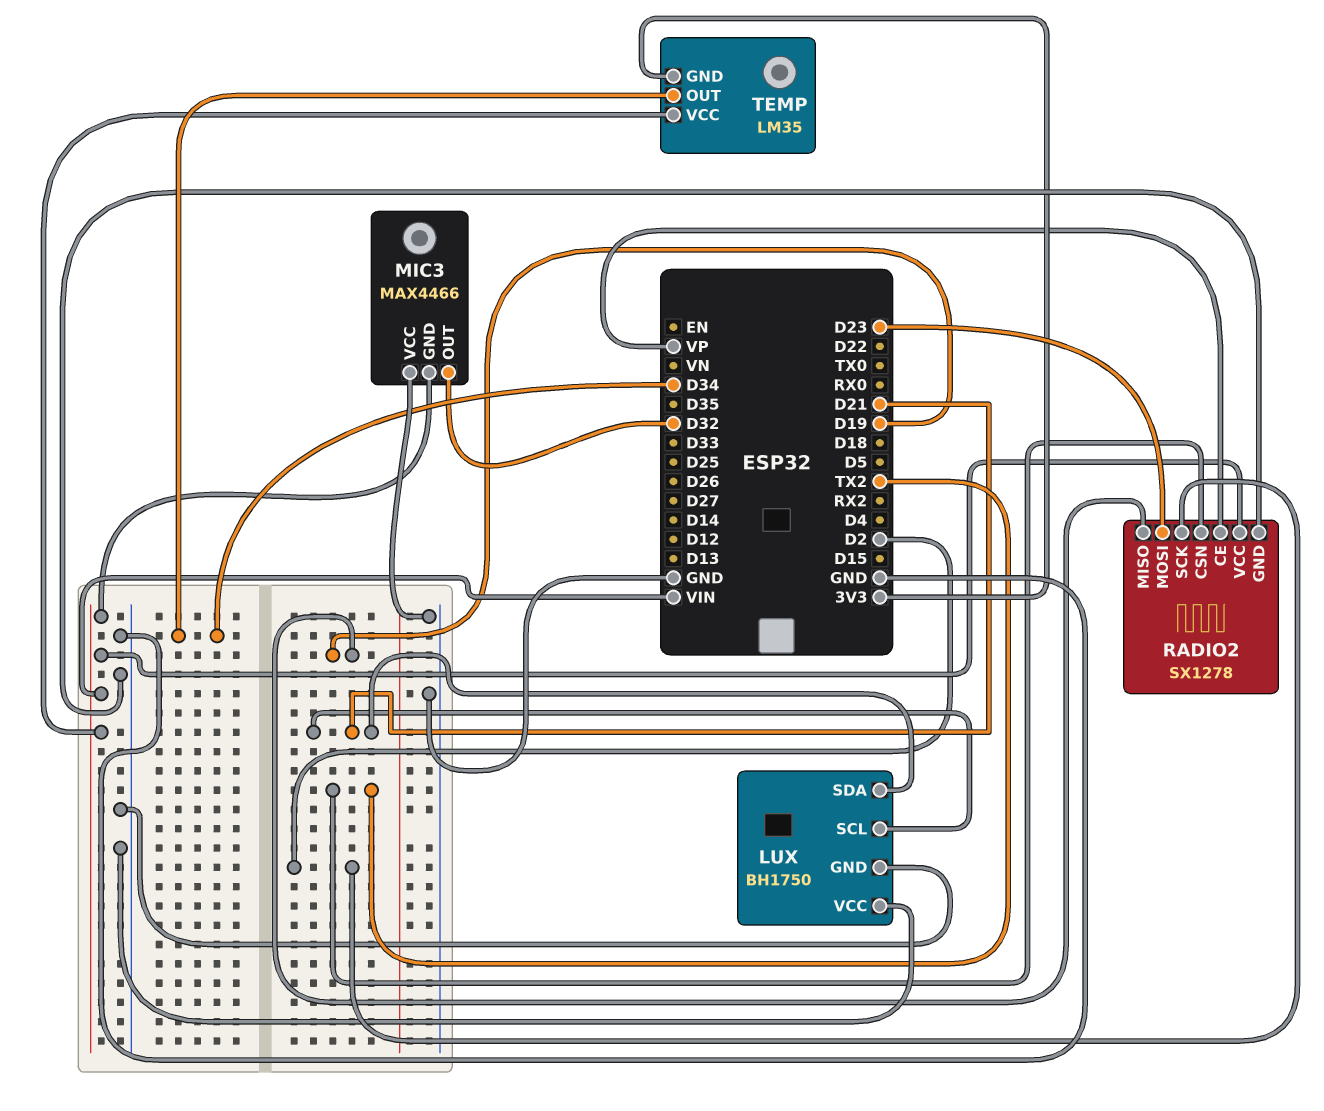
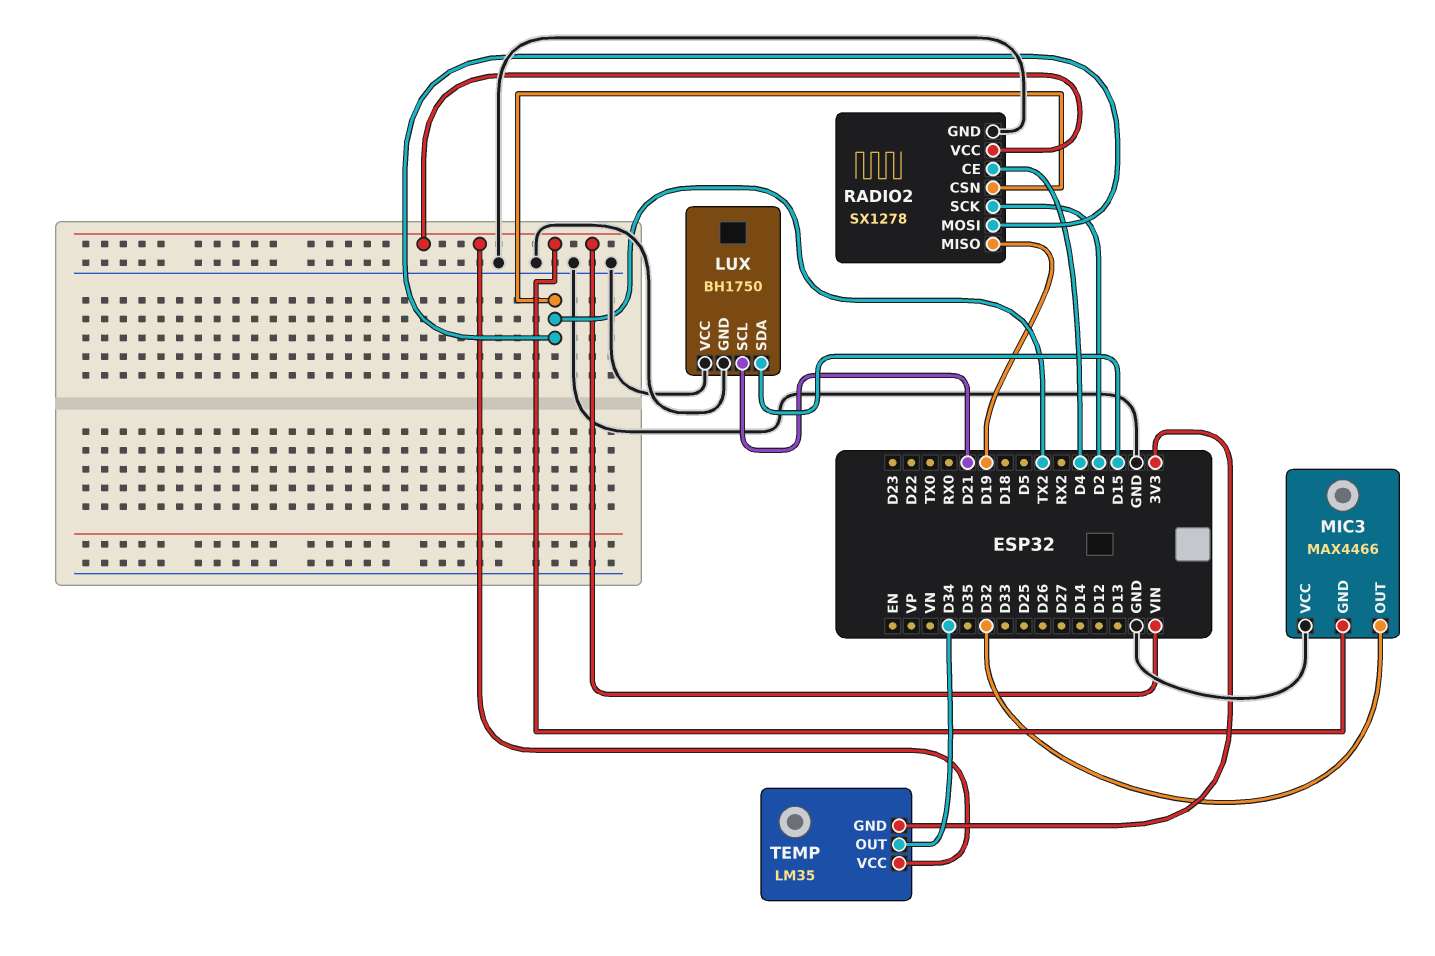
LUX pin SDA: D21 -> D15
RADIO2 pin CE: VP -> D4
RADIO2 pin MOSI: D23 -> TX2

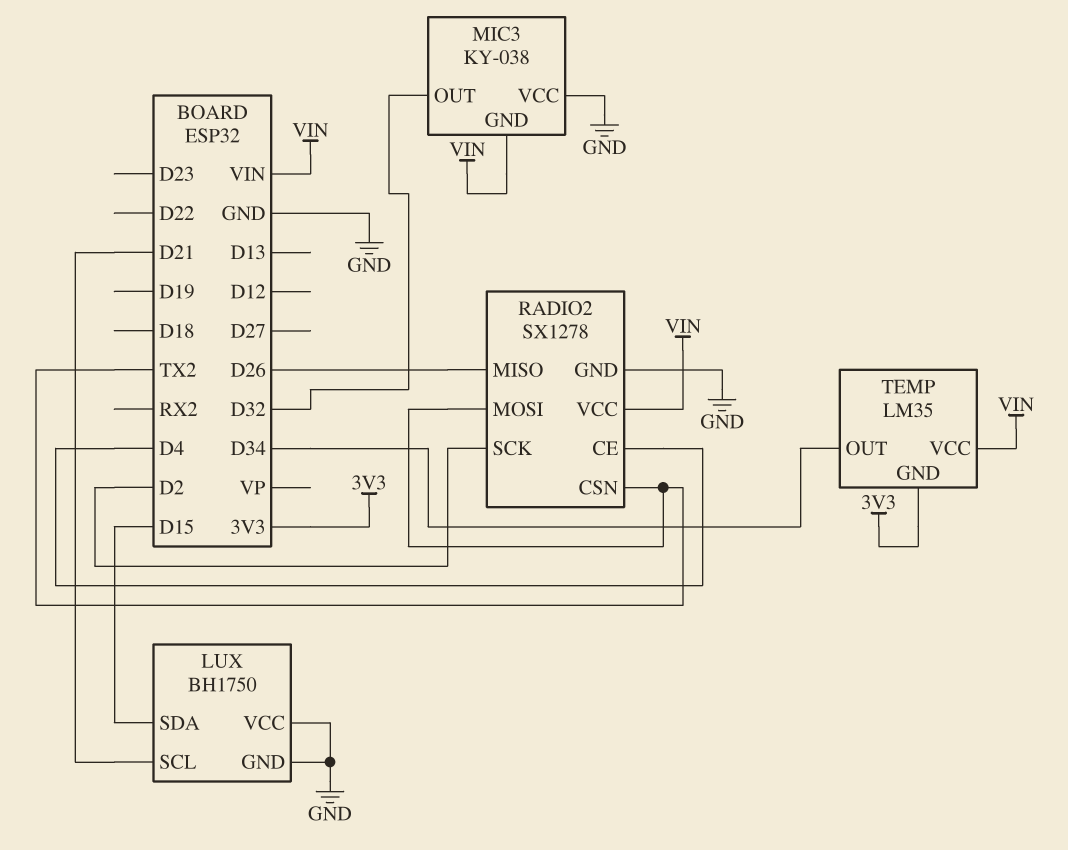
MIC3: MAX4466 -> KY-038
RADIO2 pin MISO: D19 -> D26

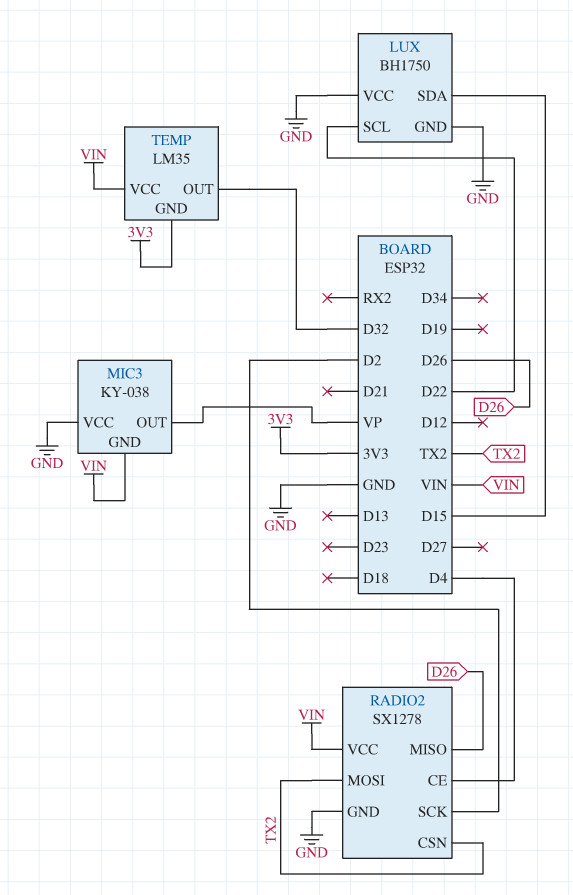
LUX pin SCL: D21 -> D22
MIC3 pin OUT: D32 -> VP
TEMP pin OUT: D34 -> D32

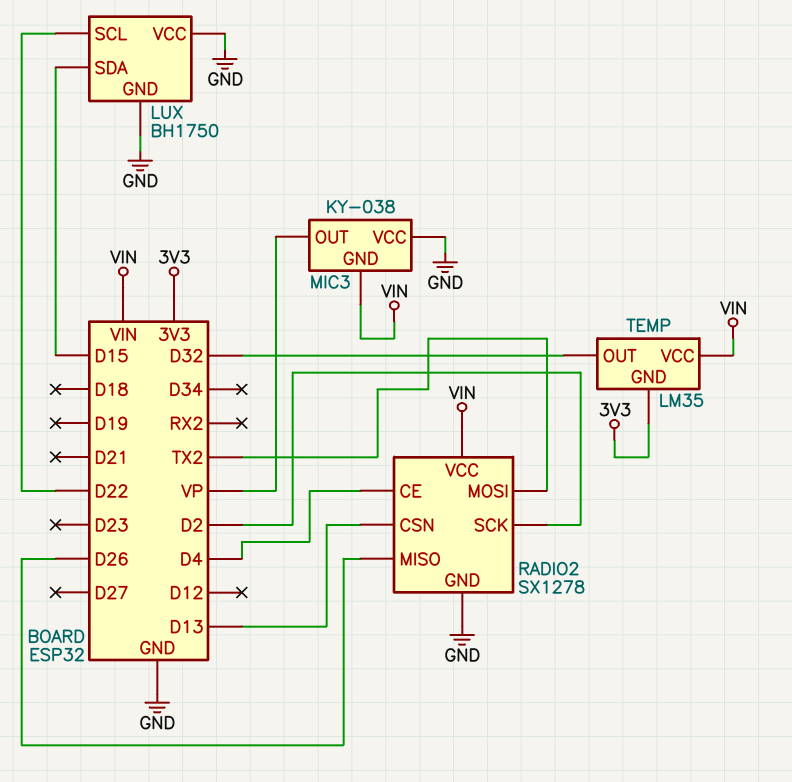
RADIO2 pin CSN: TX2 -> D13

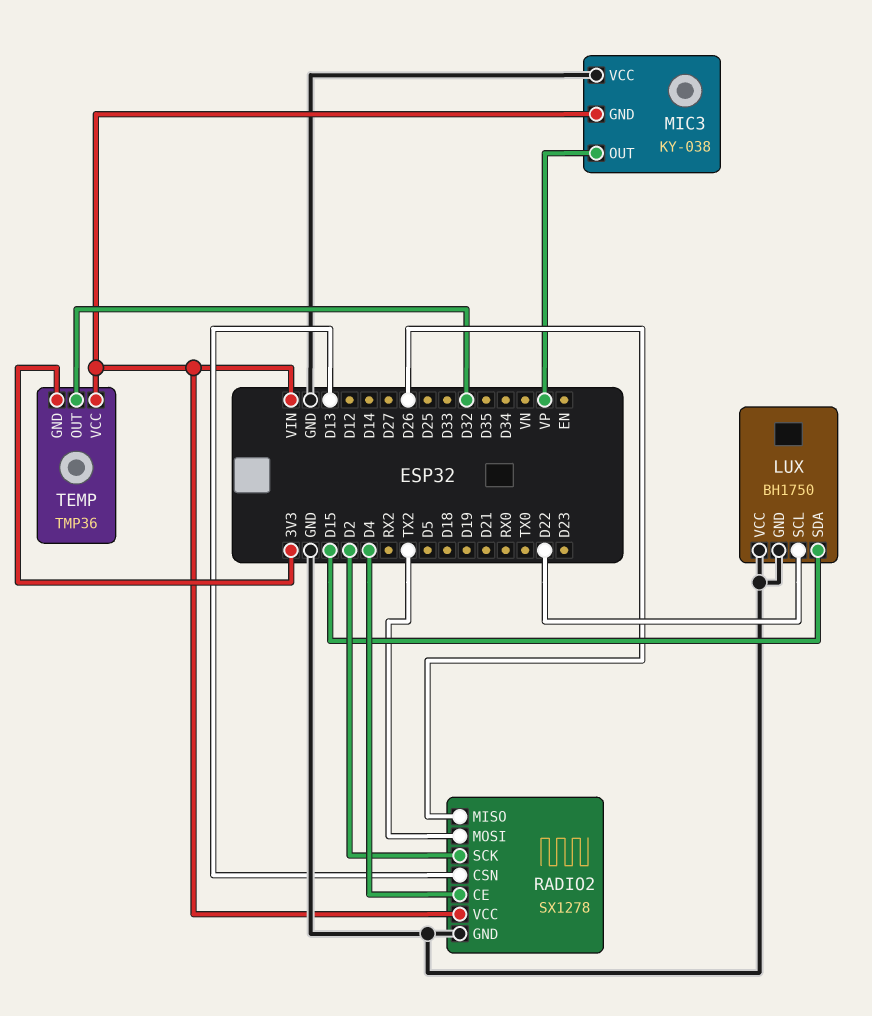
TEMP: LM35 -> TMP36

